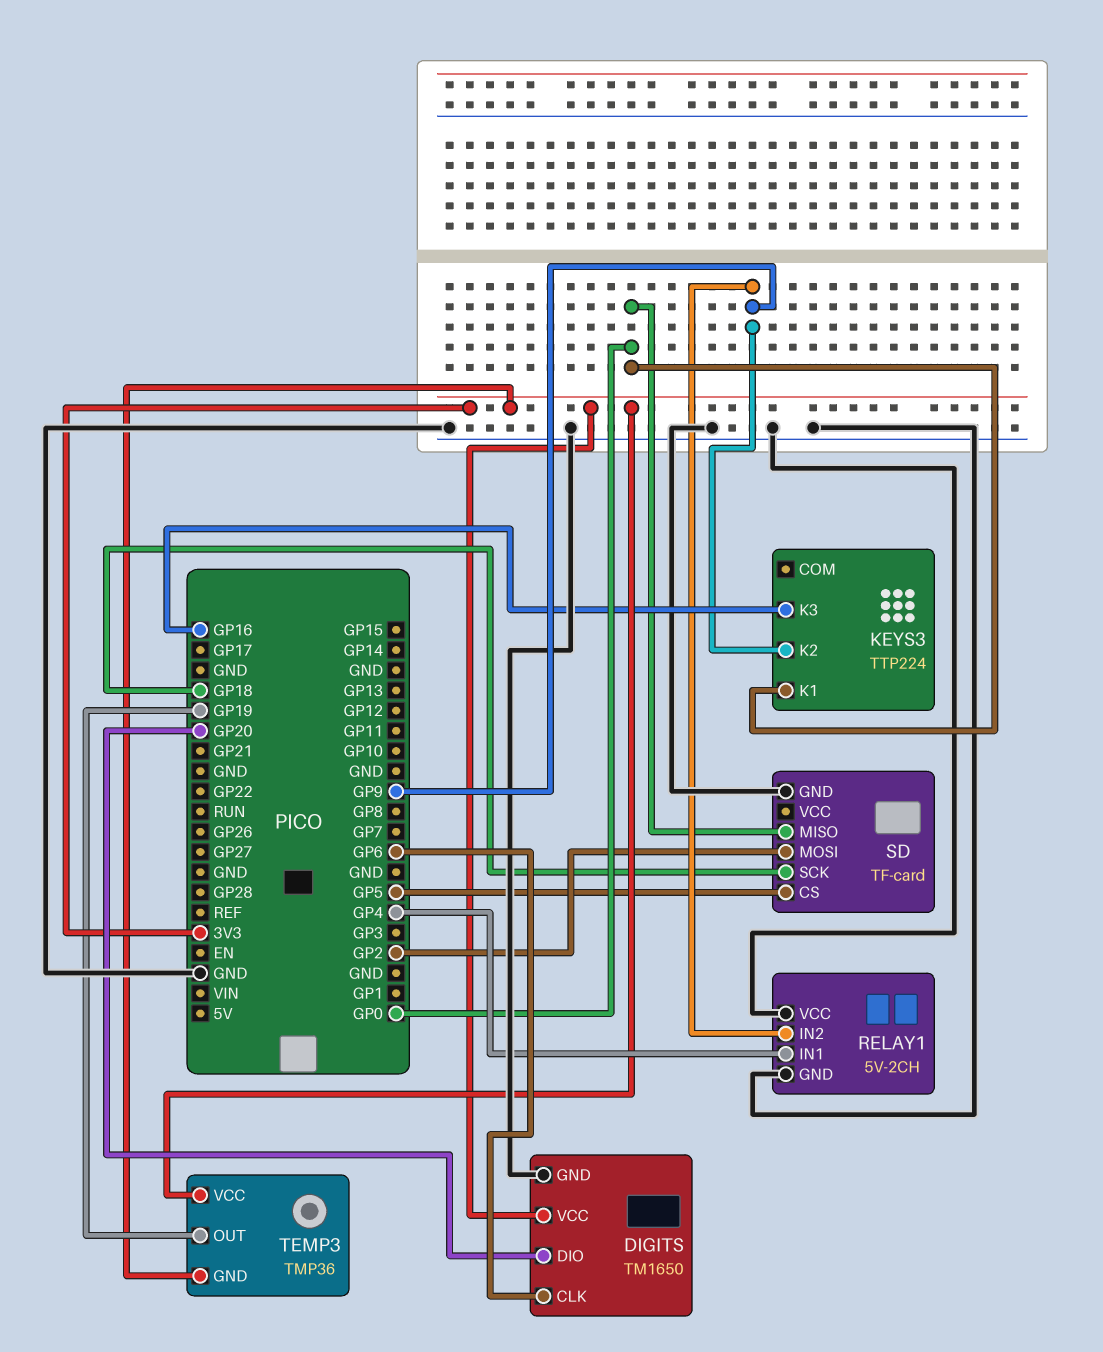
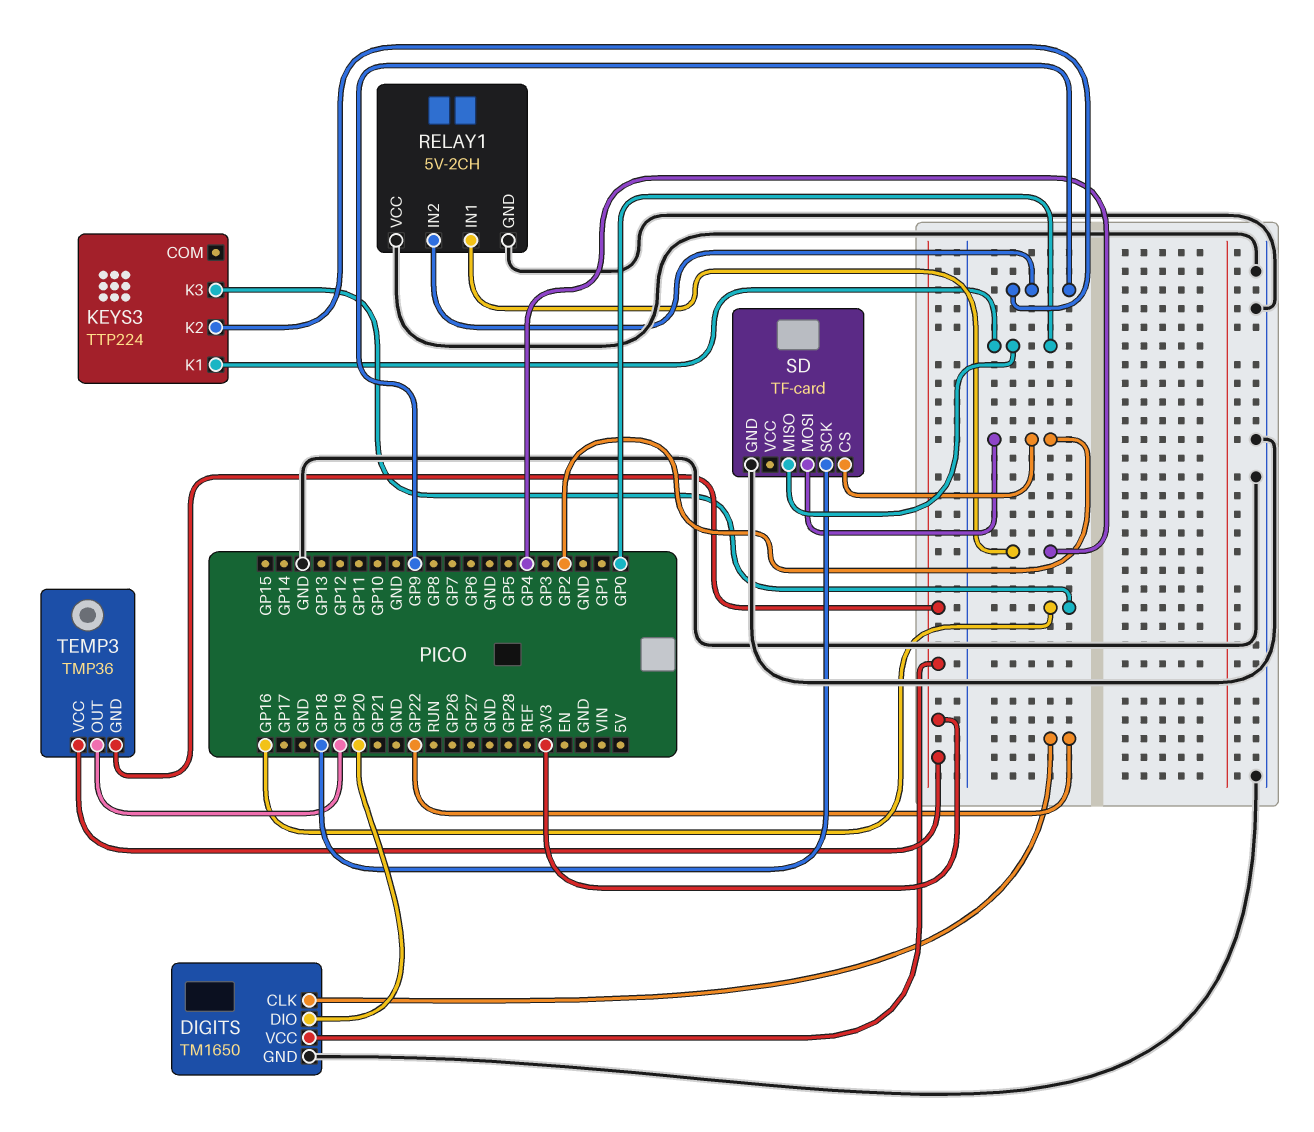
DIGITS pin CLK: GP6 -> GP22
SD pin CS: GP5 -> GP2

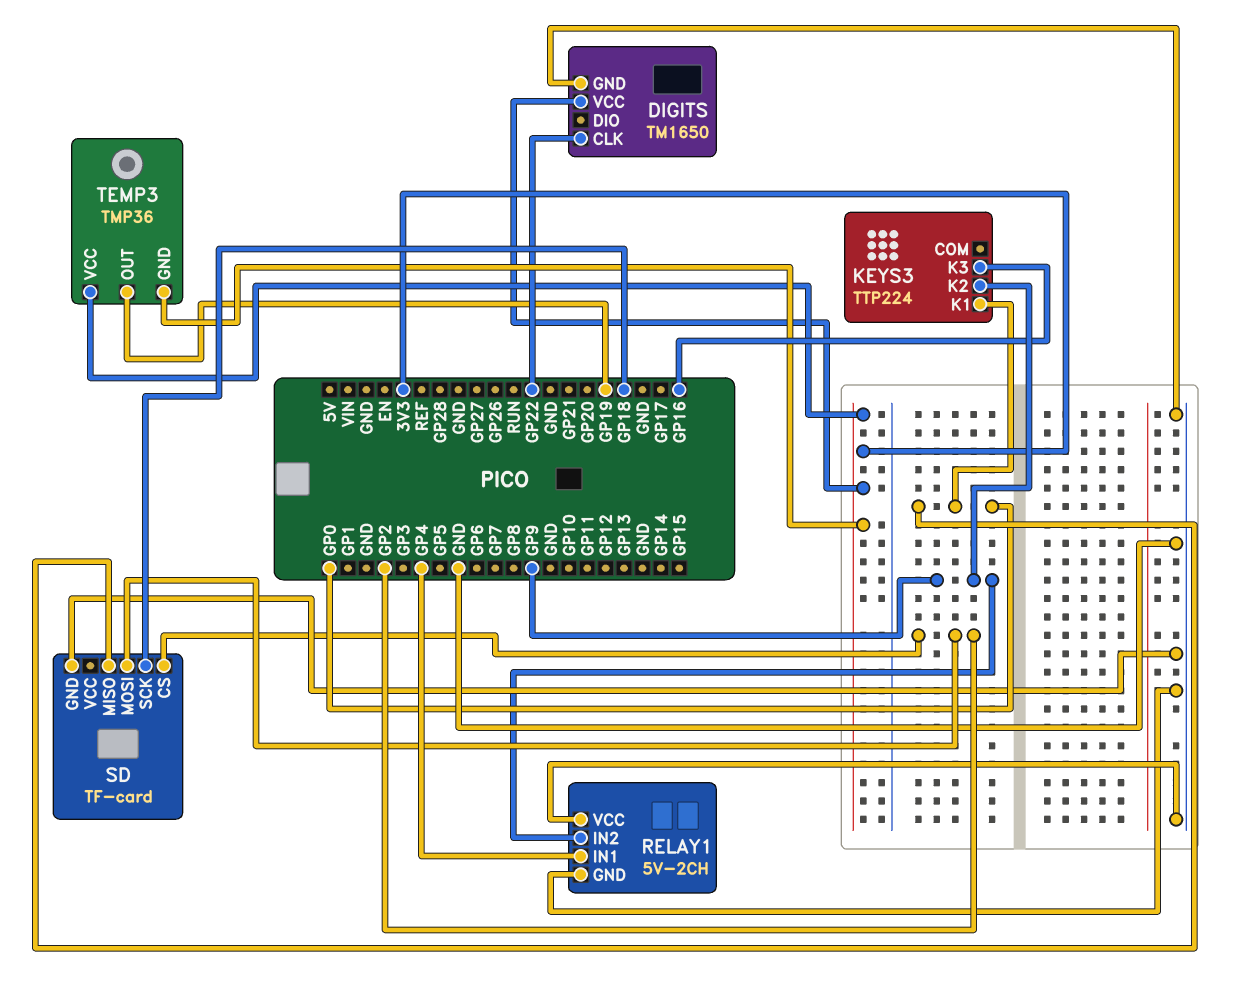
DIGITS pin DIO: GP20 -> none

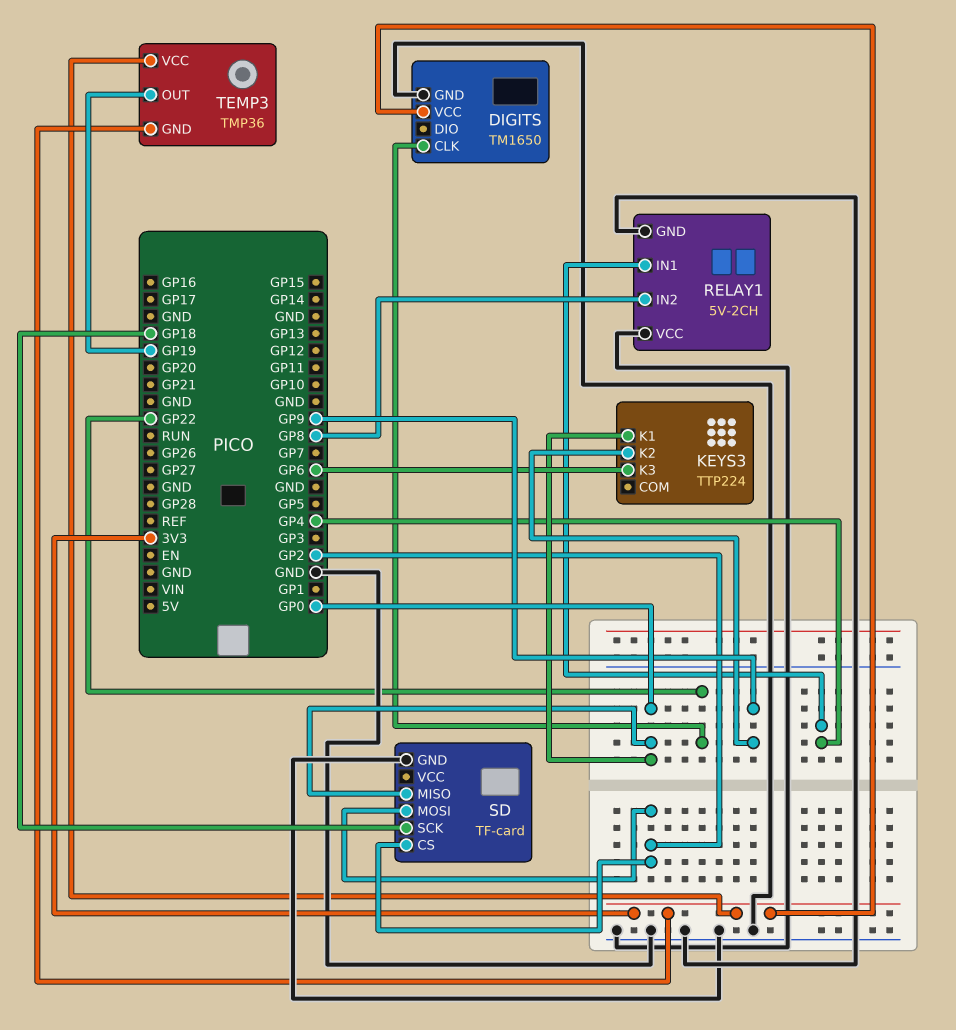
KEYS3 pin K3: GP16 -> GP6
RELAY1 pin IN2: GP9 -> GP8

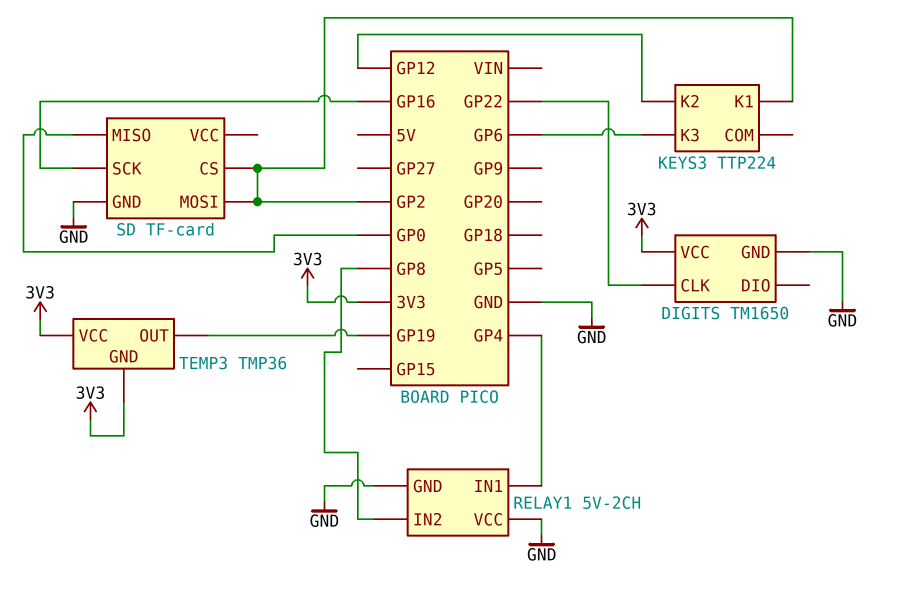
KEYS3 pin K1: GP0 -> GP2
KEYS3 pin K2: GP9 -> GP12
SD pin SCK: GP18 -> GP16

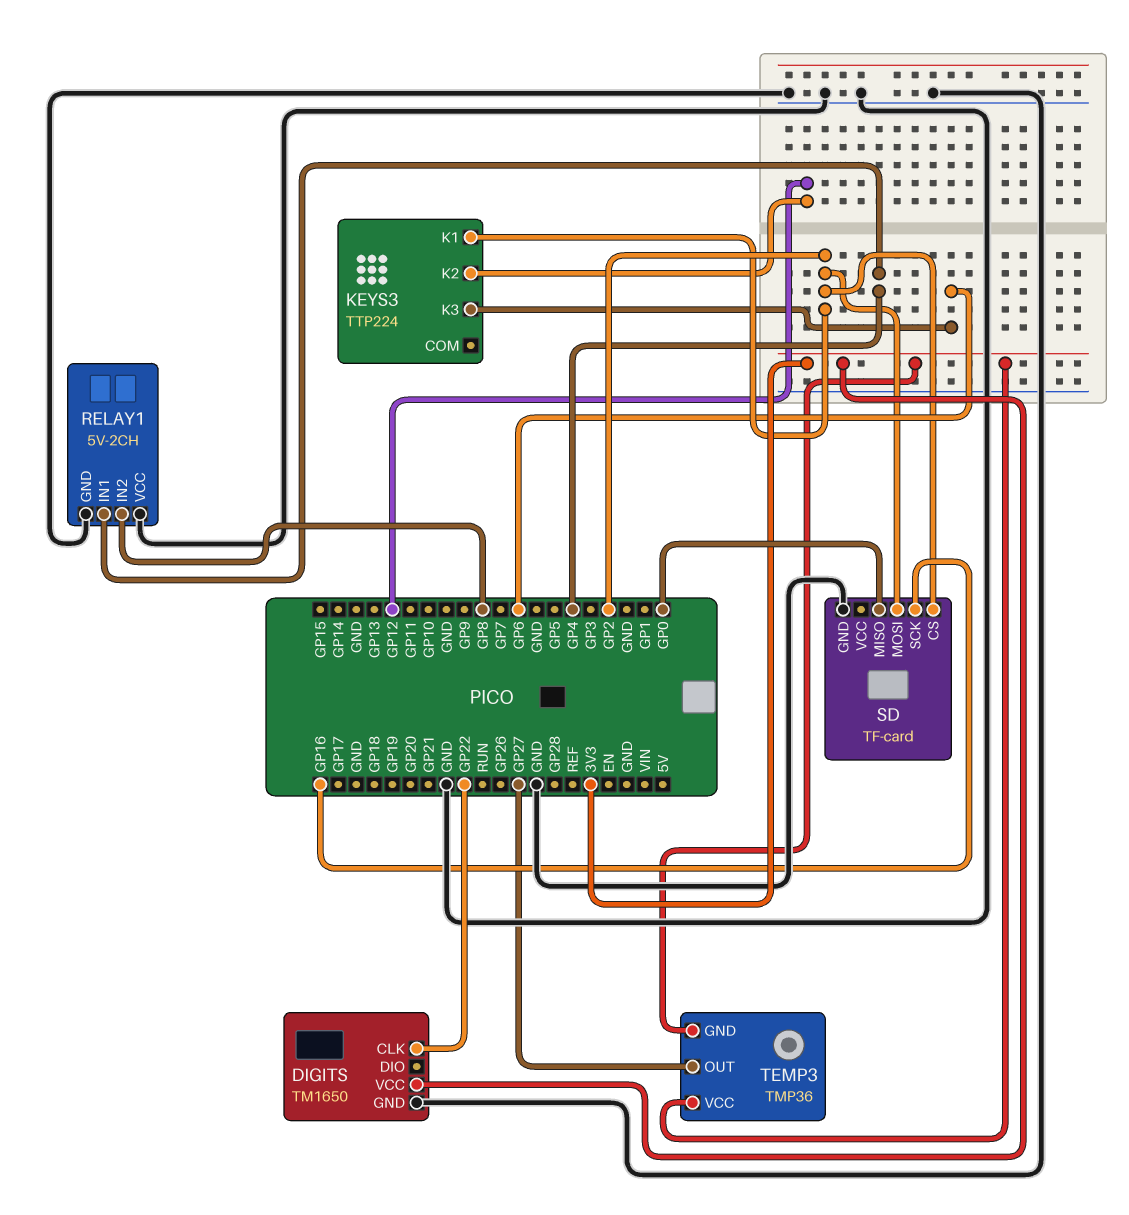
TEMP3 pin OUT: GP19 -> GP27

